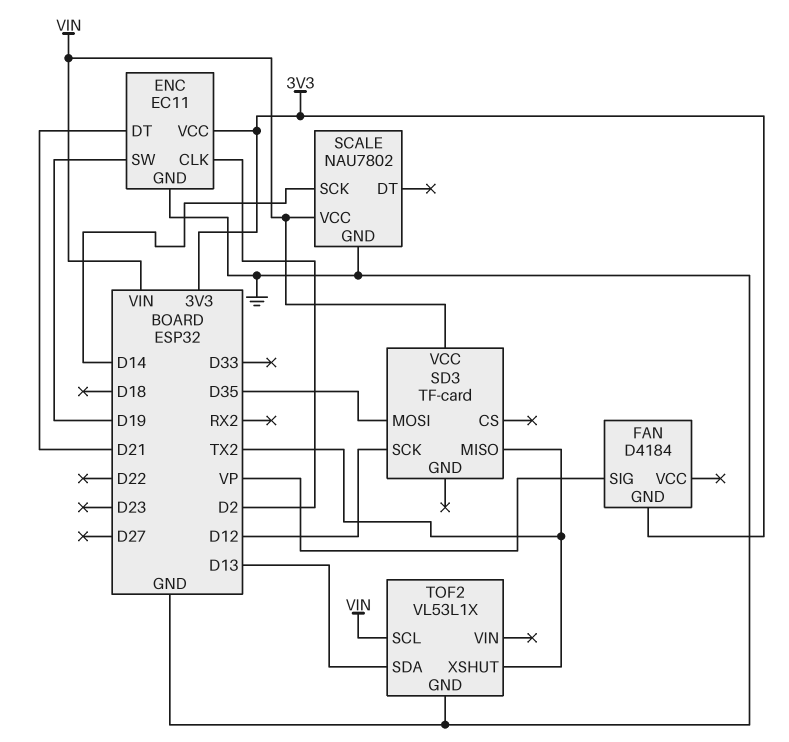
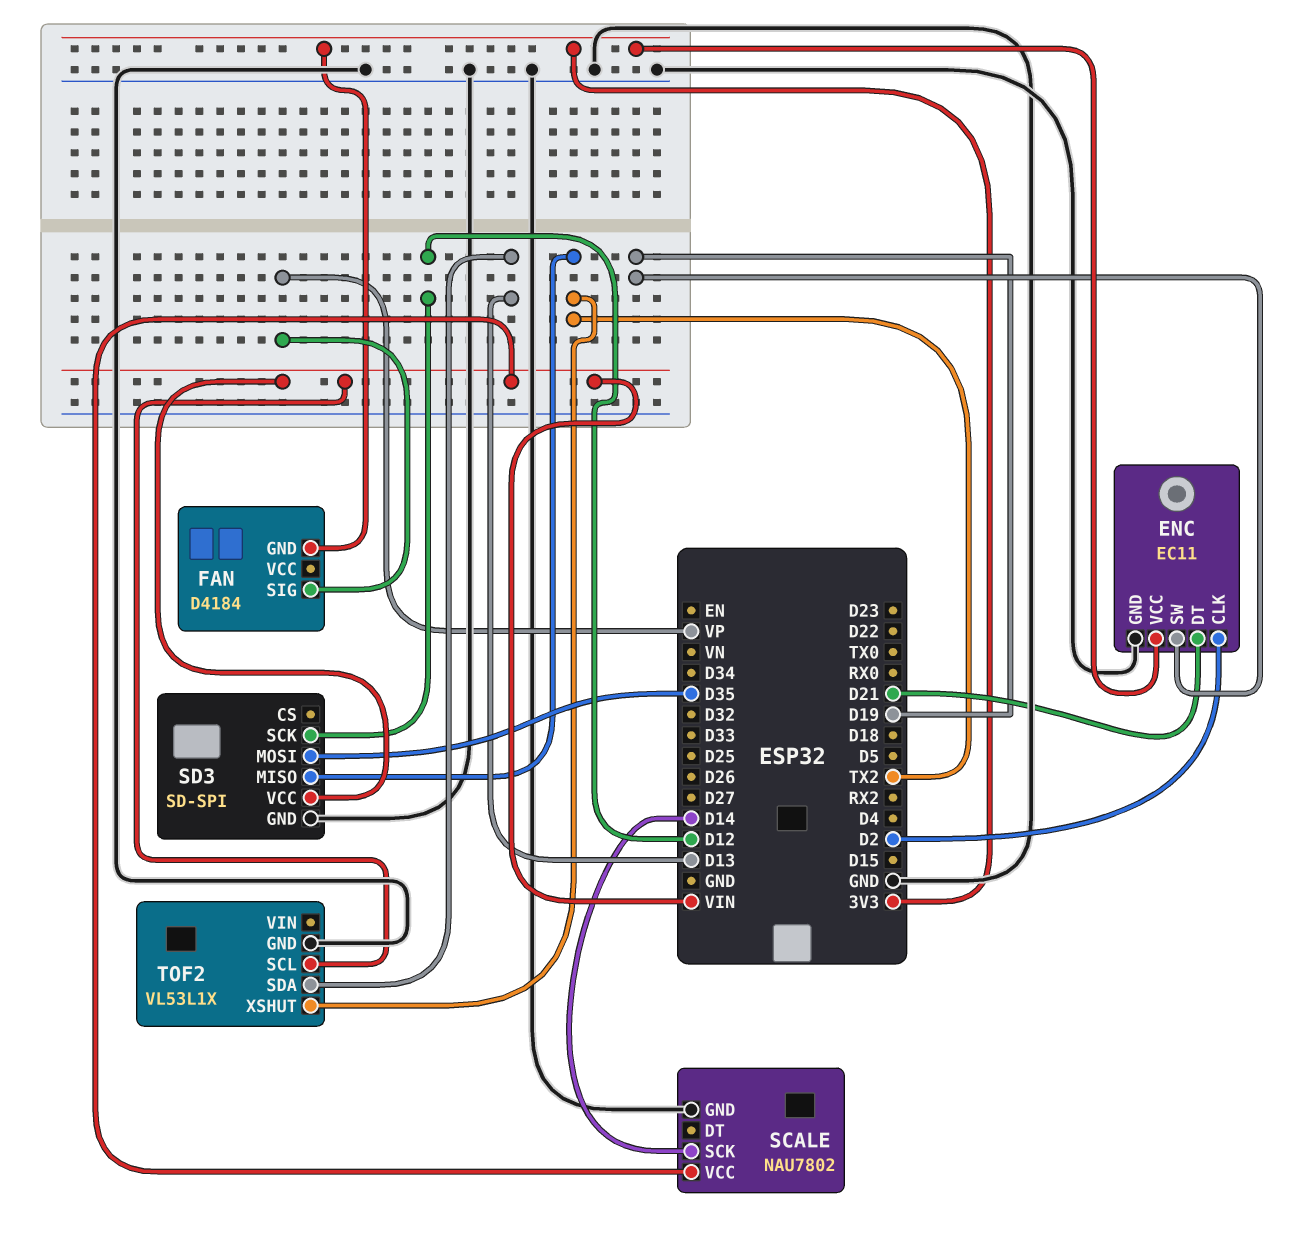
SD3: TF-card -> SD-SPI
SD3 pin GND: none -> GND

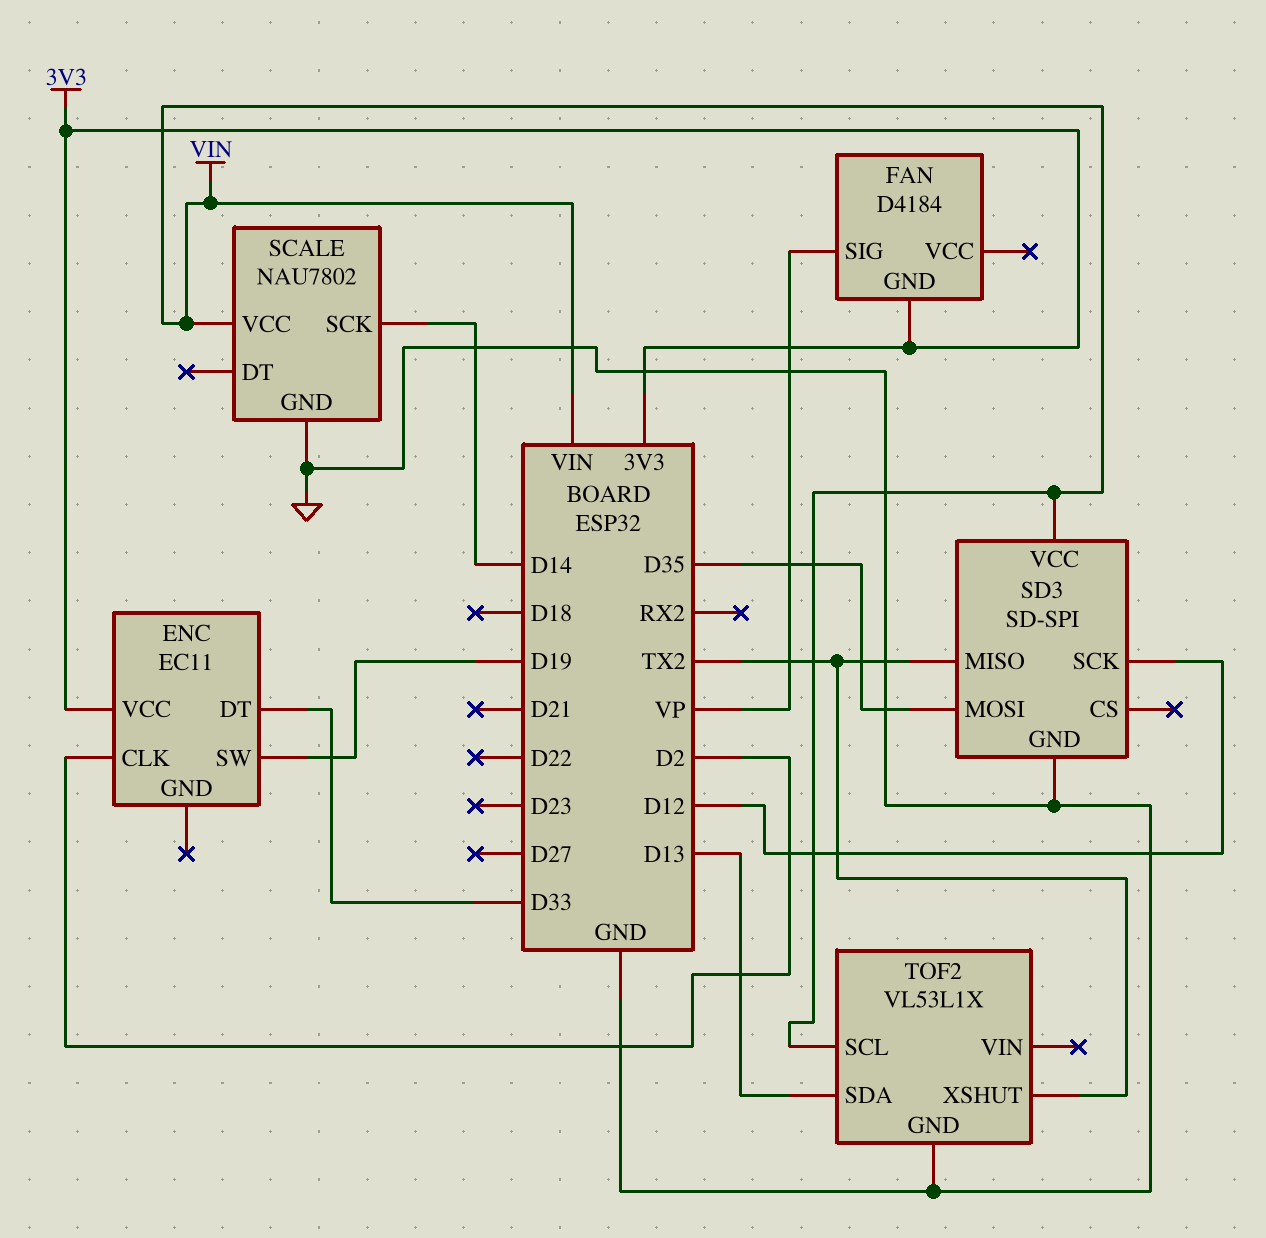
ENC pin DT: D21 -> D33
ENC pin GND: GND -> none

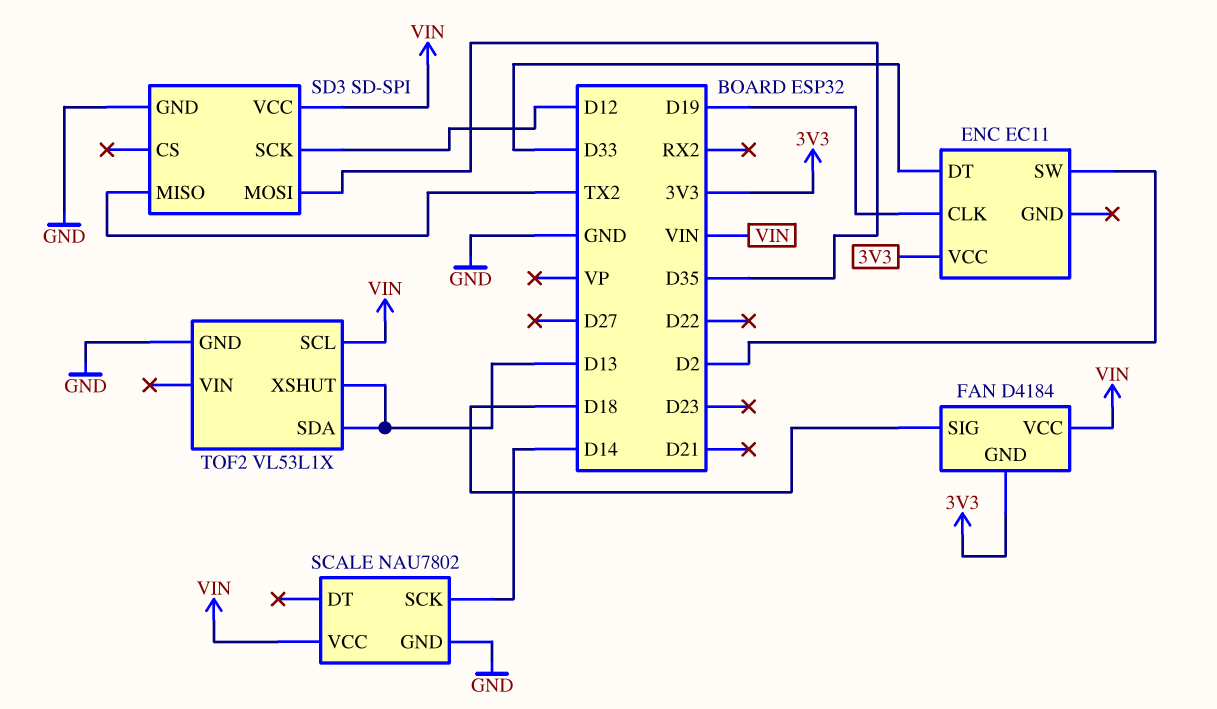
ENC pin CLK: D2 -> D19
ENC pin SW: D19 -> D2
FAN pin SIG: VP -> D18
FAN pin VCC: none -> VIN
TOF2 pin XSHUT: TX2 -> D13

